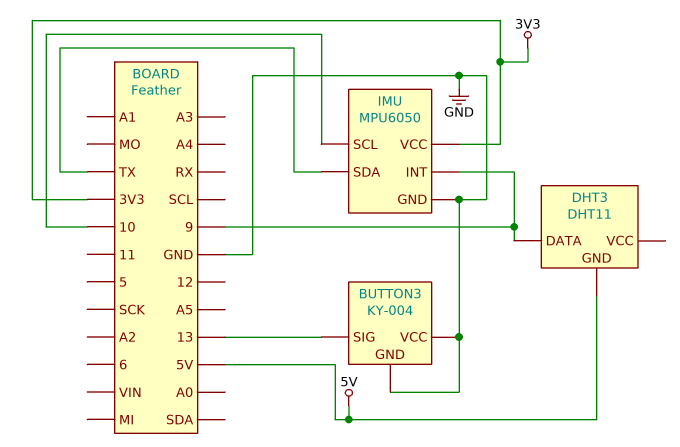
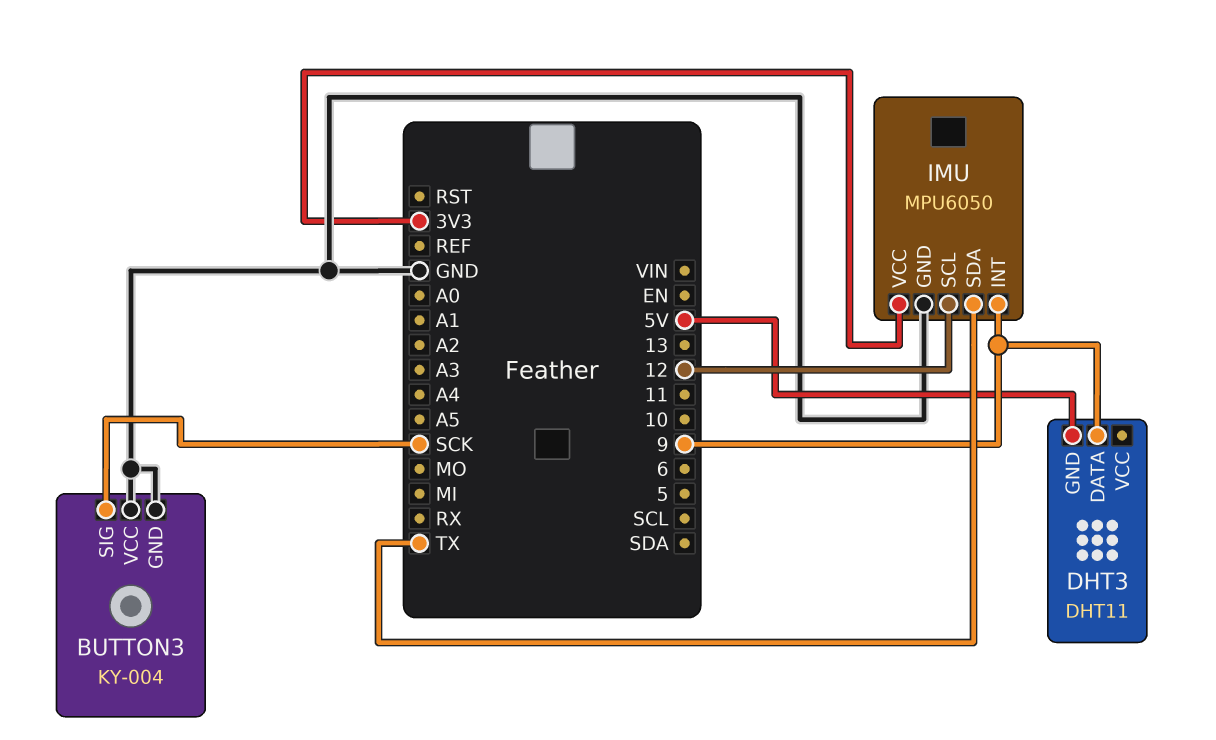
BUTTON3 pin SIG: 13 -> SCK
IMU pin SCL: 10 -> 12

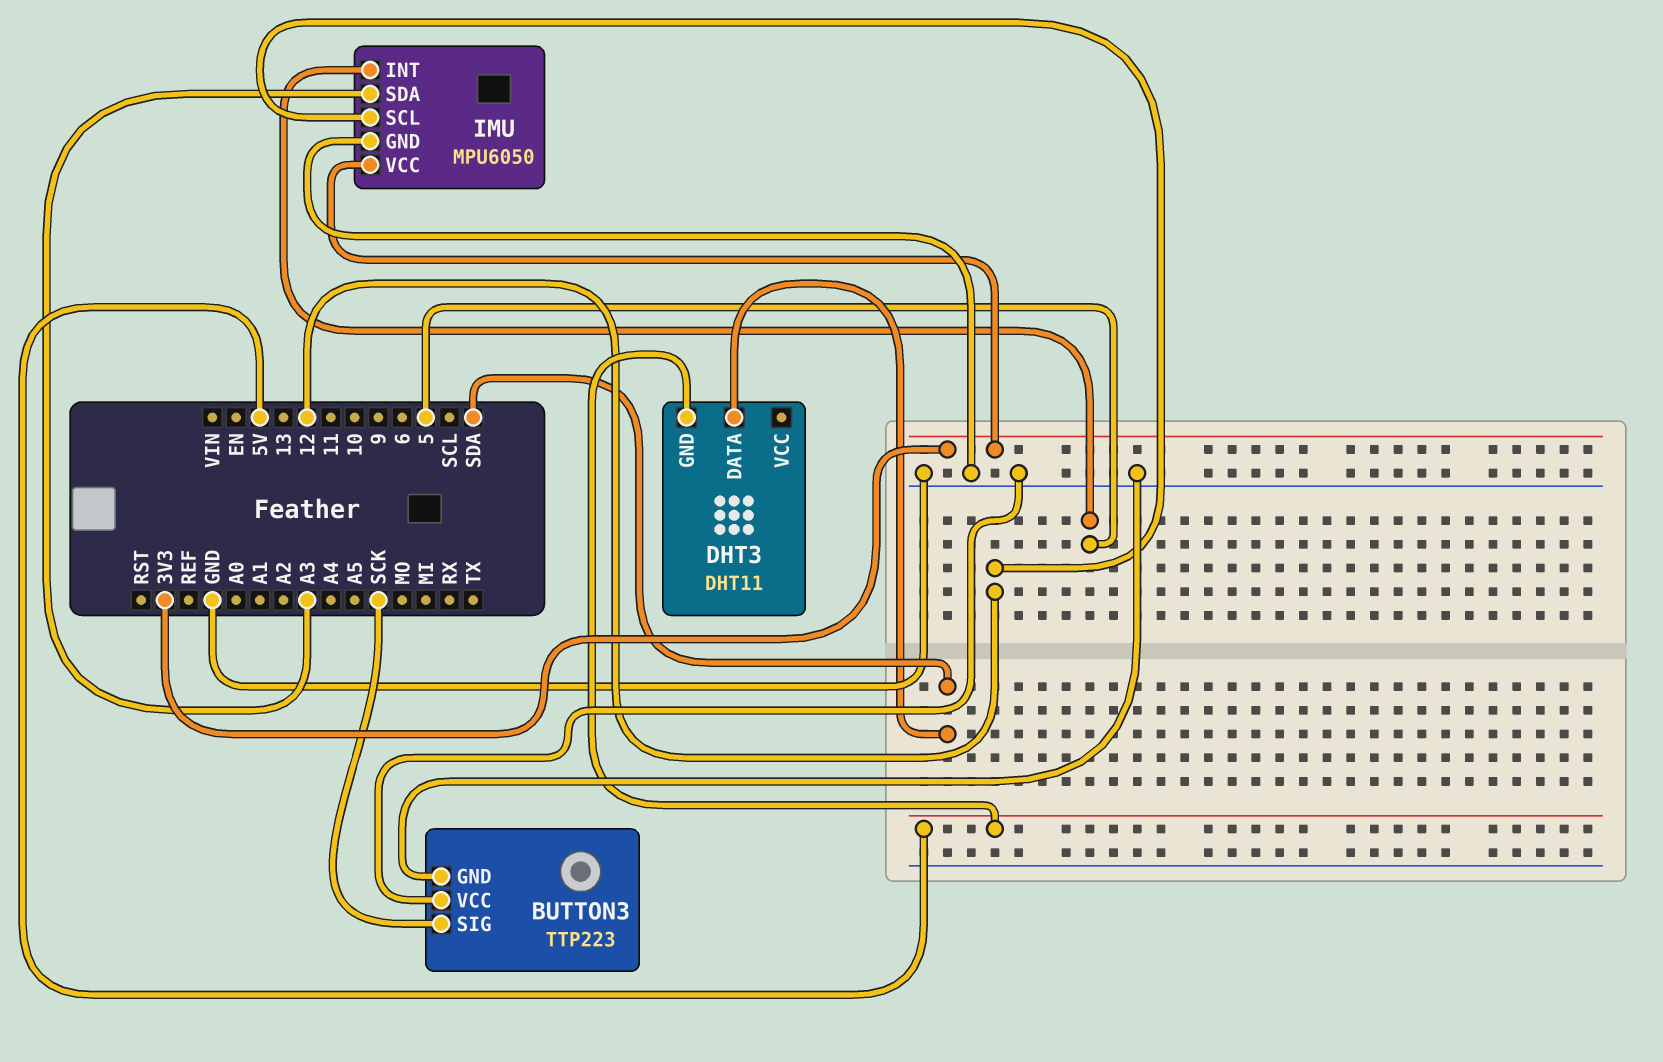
BUTTON3: KY-004 -> TTP223
DHT3 pin DATA: 9 -> SDA
IMU pin INT: 9 -> 5
IMU pin SDA: TX -> A3

